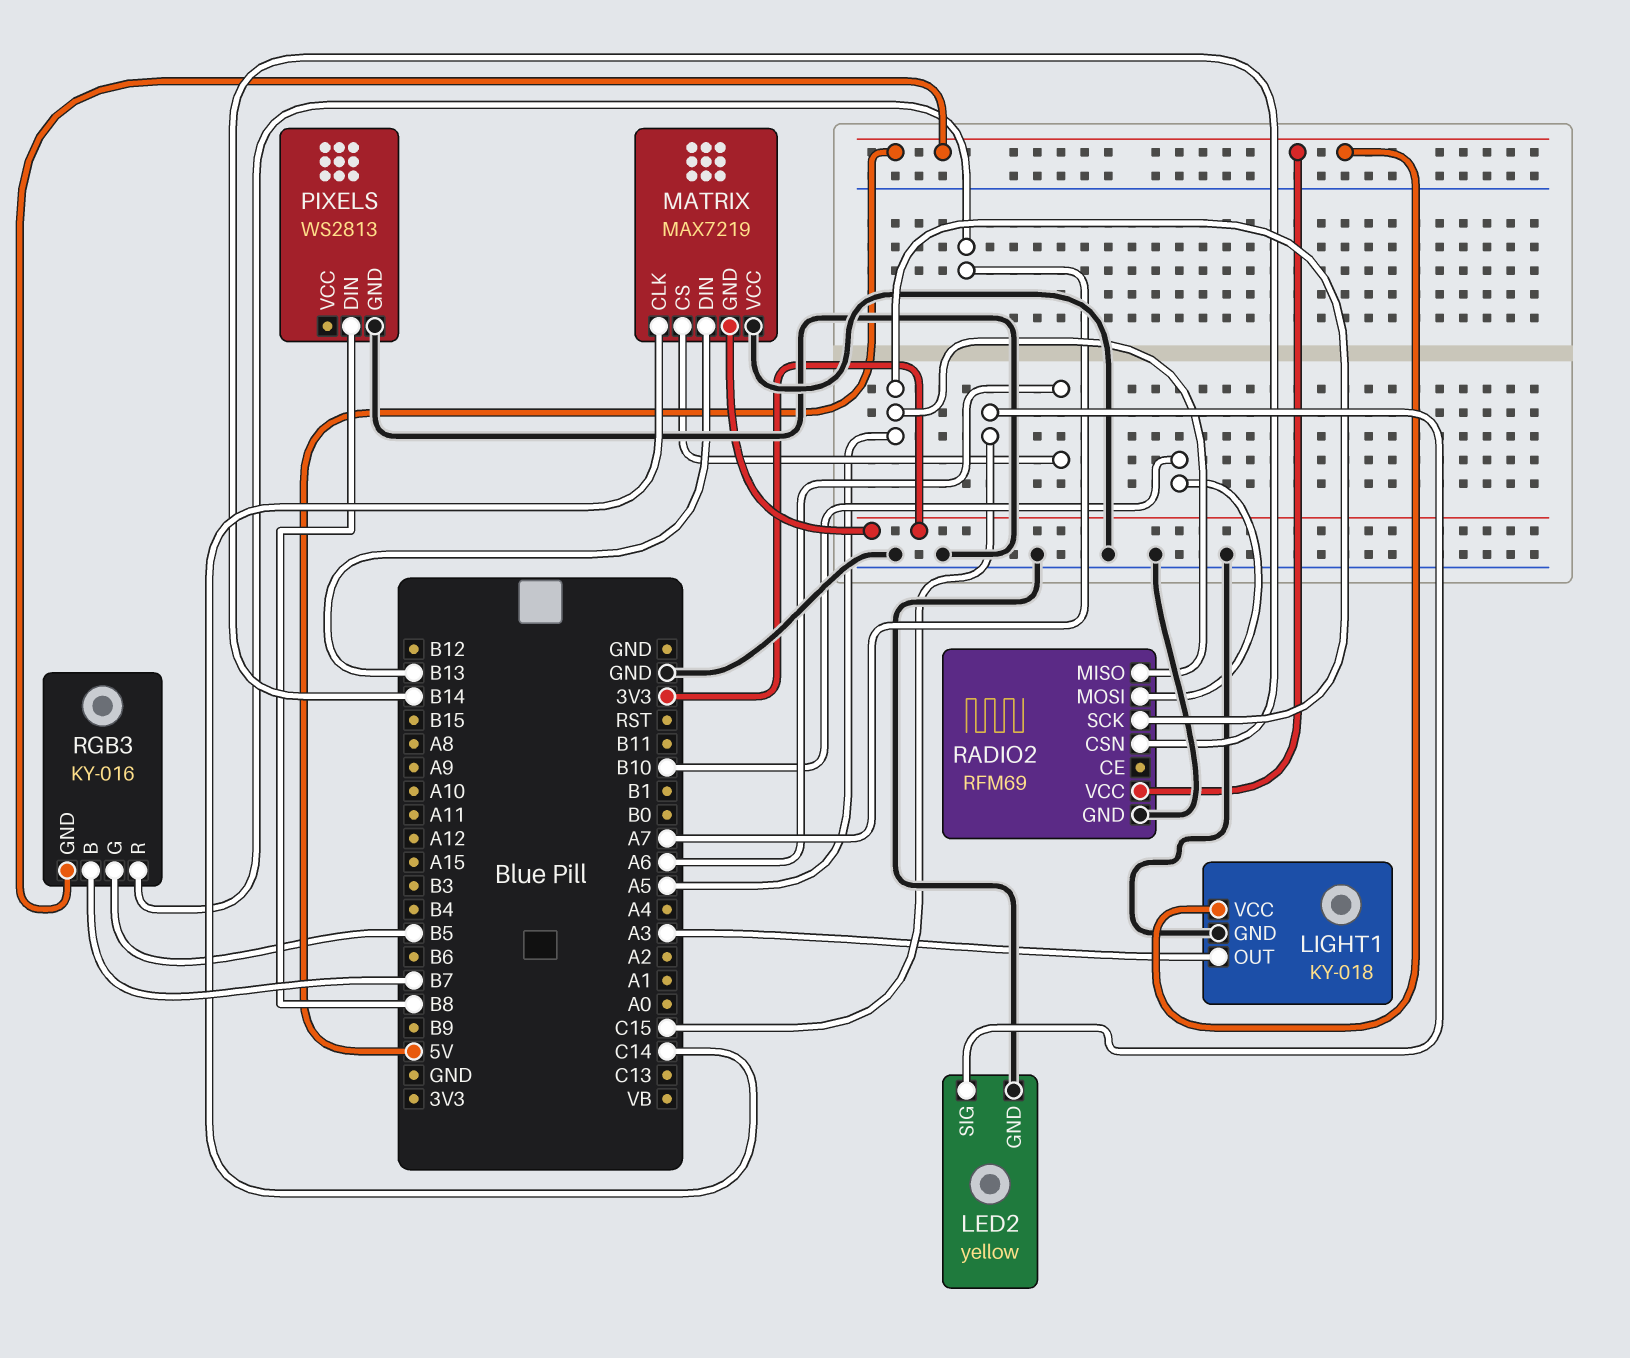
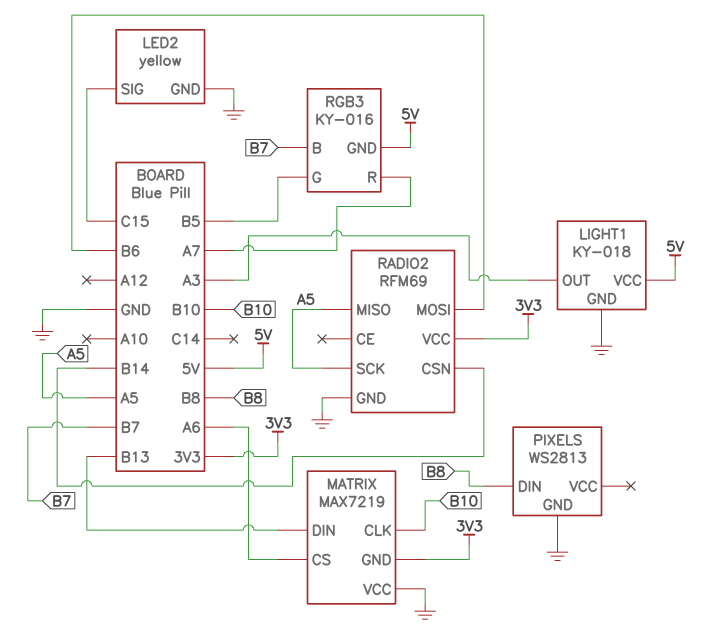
MATRIX pin CLK: C14 -> B10
RADIO2 pin MOSI: B10 -> B6
RADIO2 pin VCC: 5V -> 3V3

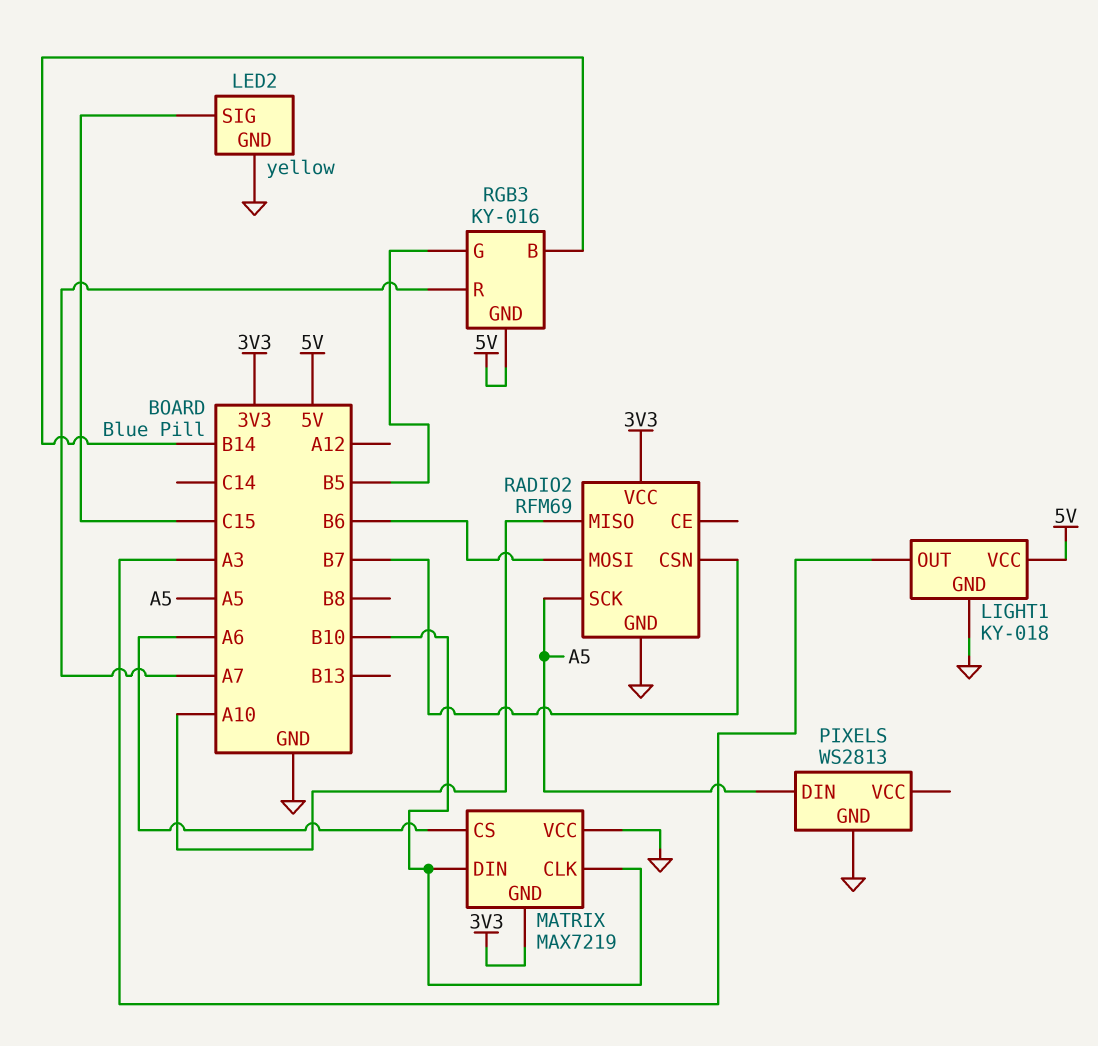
MATRIX pin DIN: B13 -> B10
PIXELS pin DIN: B8 -> A5
RADIO2 pin CSN: B14 -> B7
RADIO2 pin MISO: A5 -> A10
RGB3 pin B: B7 -> B14

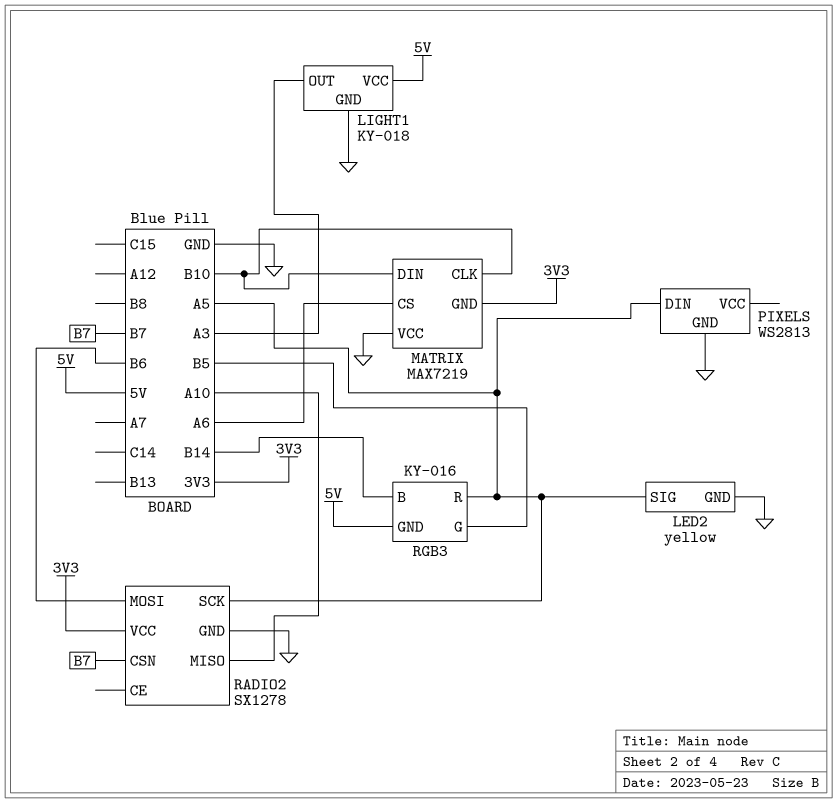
LED2 pin SIG: C15 -> A5
RADIO2: RFM69 -> SX1278
RGB3 pin R: A7 -> A5

